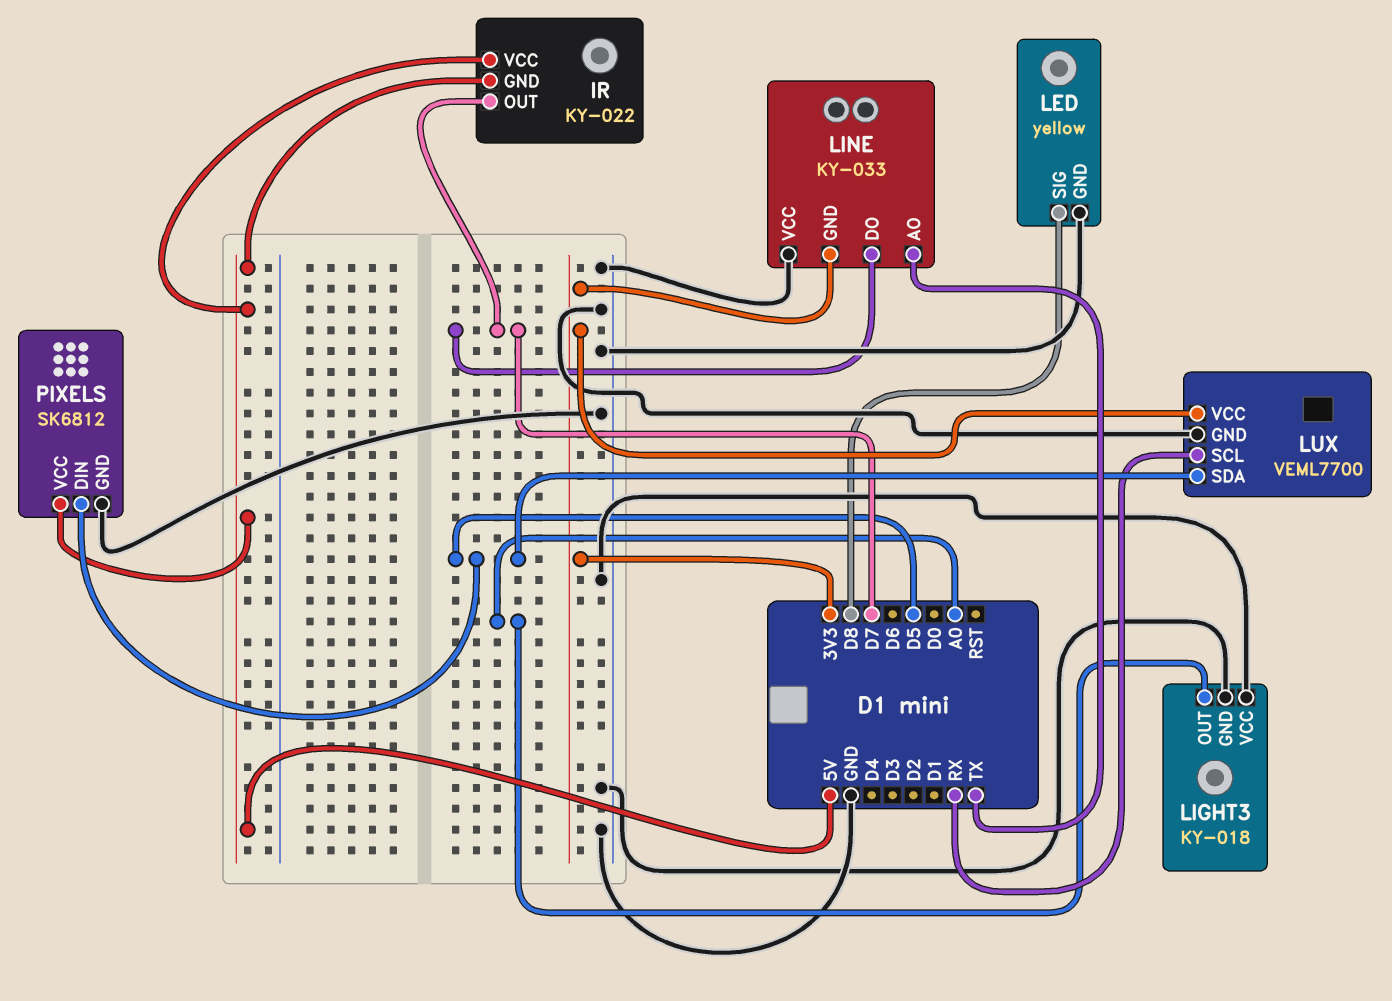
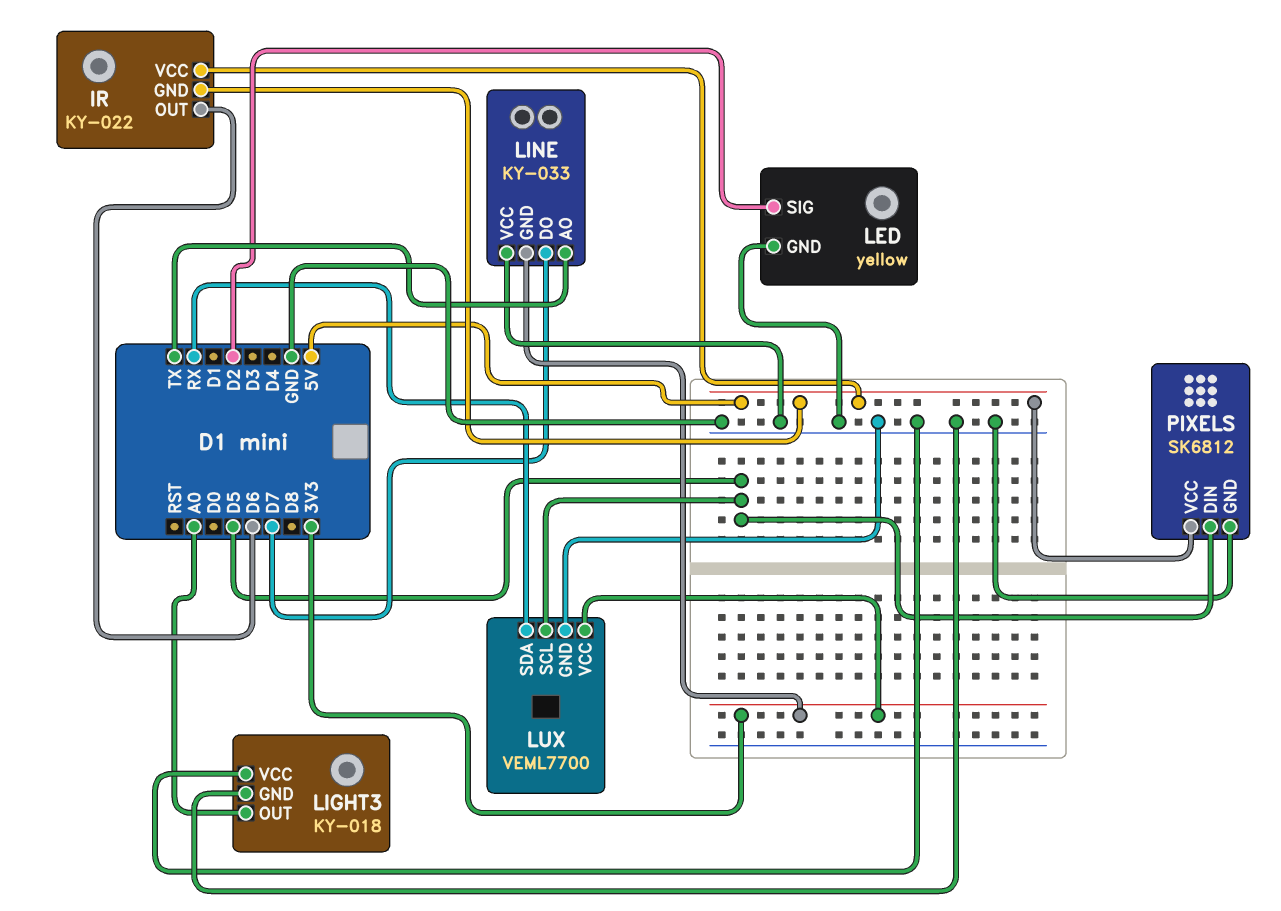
IR pin OUT: D7 -> D6
LED pin SIG: D8 -> D2
LUX pin SCL: RX -> D5
LUX pin SDA: D5 -> RX

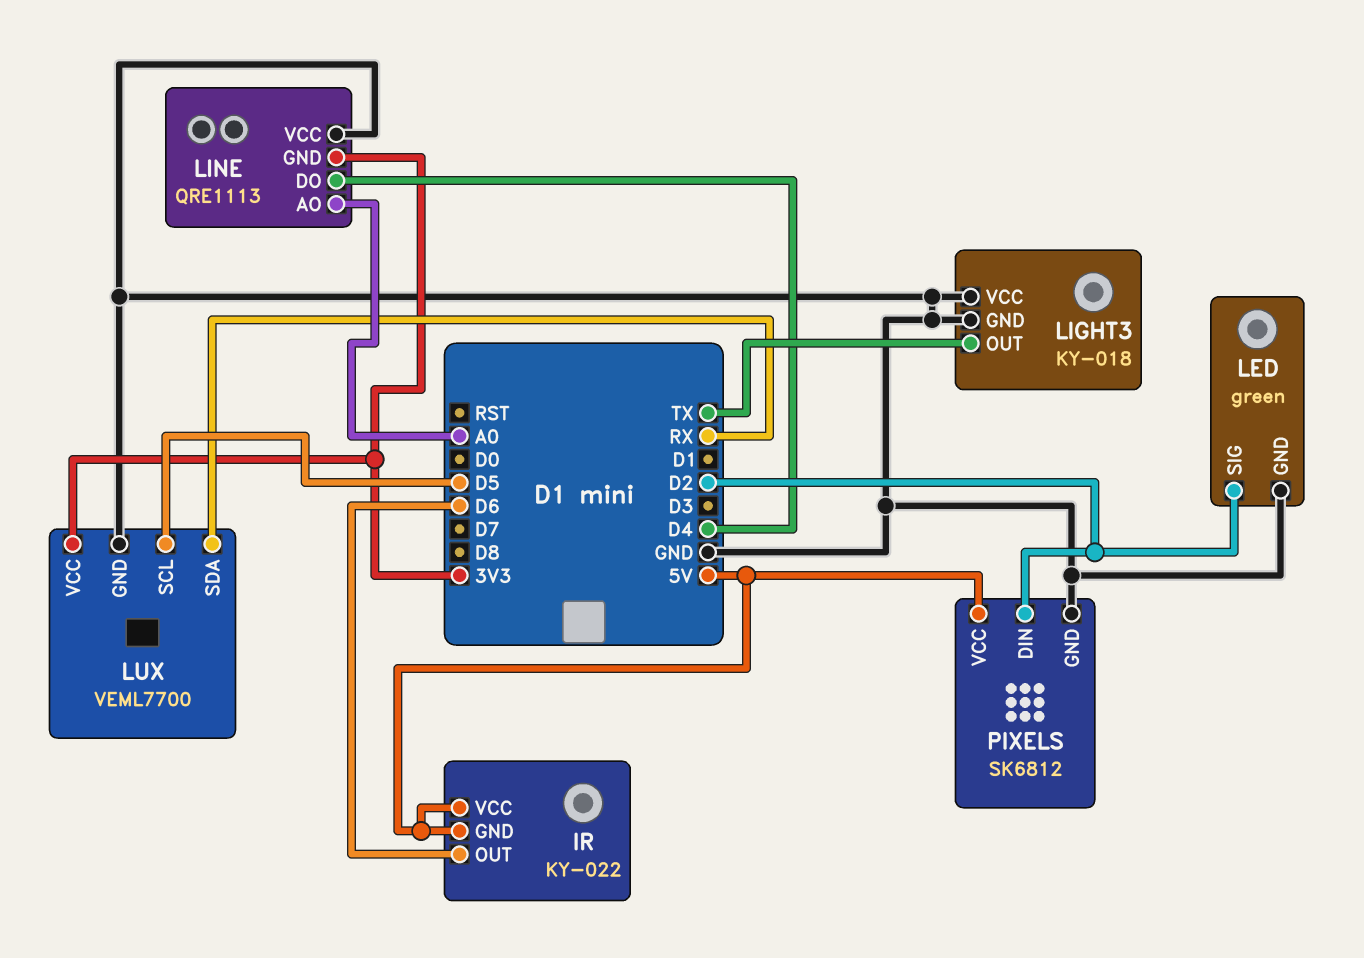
LED: yellow -> green
LIGHT3 pin OUT: A0 -> TX
LINE: KY-033 -> QRE1113
LINE pin AO: TX -> A0
LINE pin DO: D7 -> D4
PIXELS pin DIN: D5 -> D2

